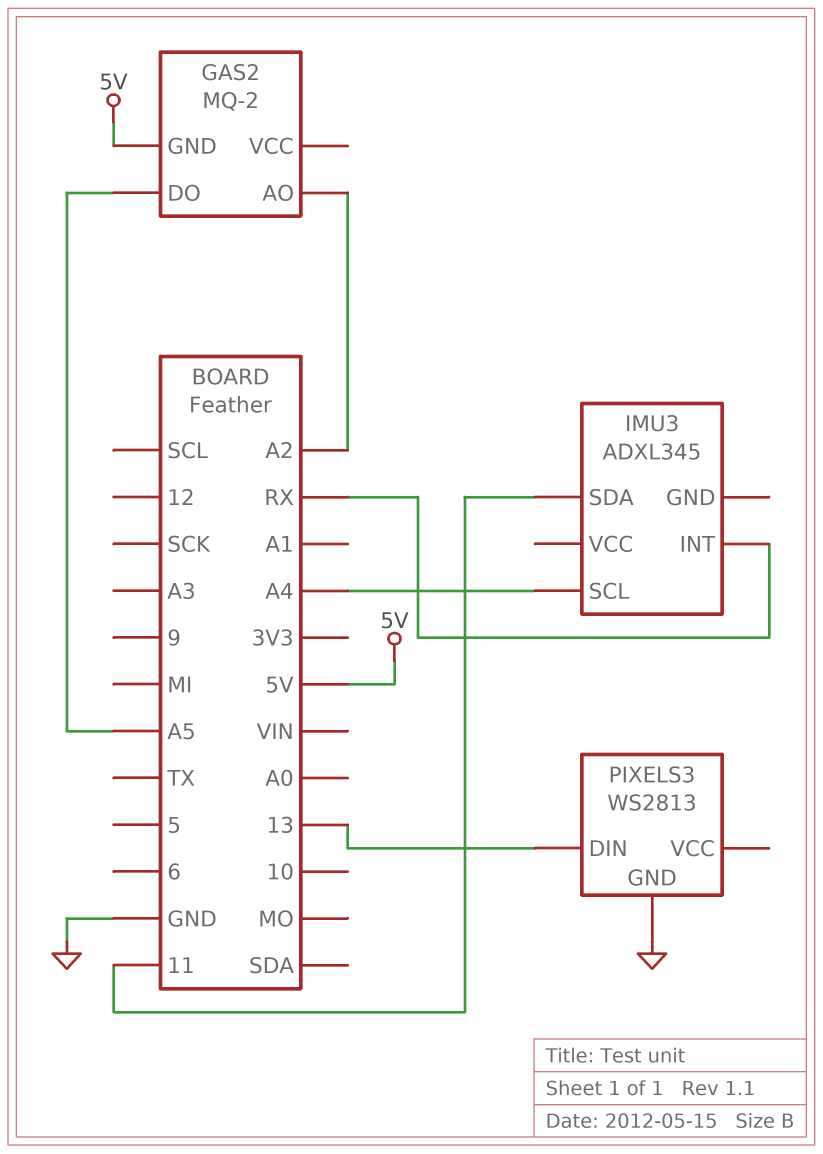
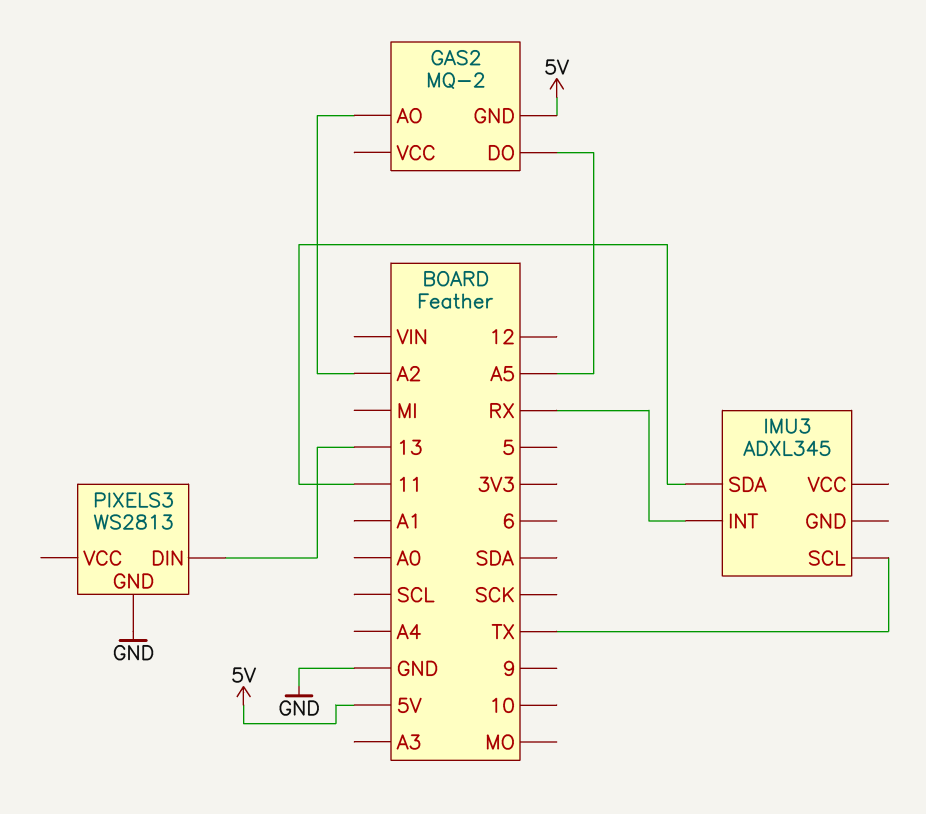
IMU3 pin SCL: A4 -> TX

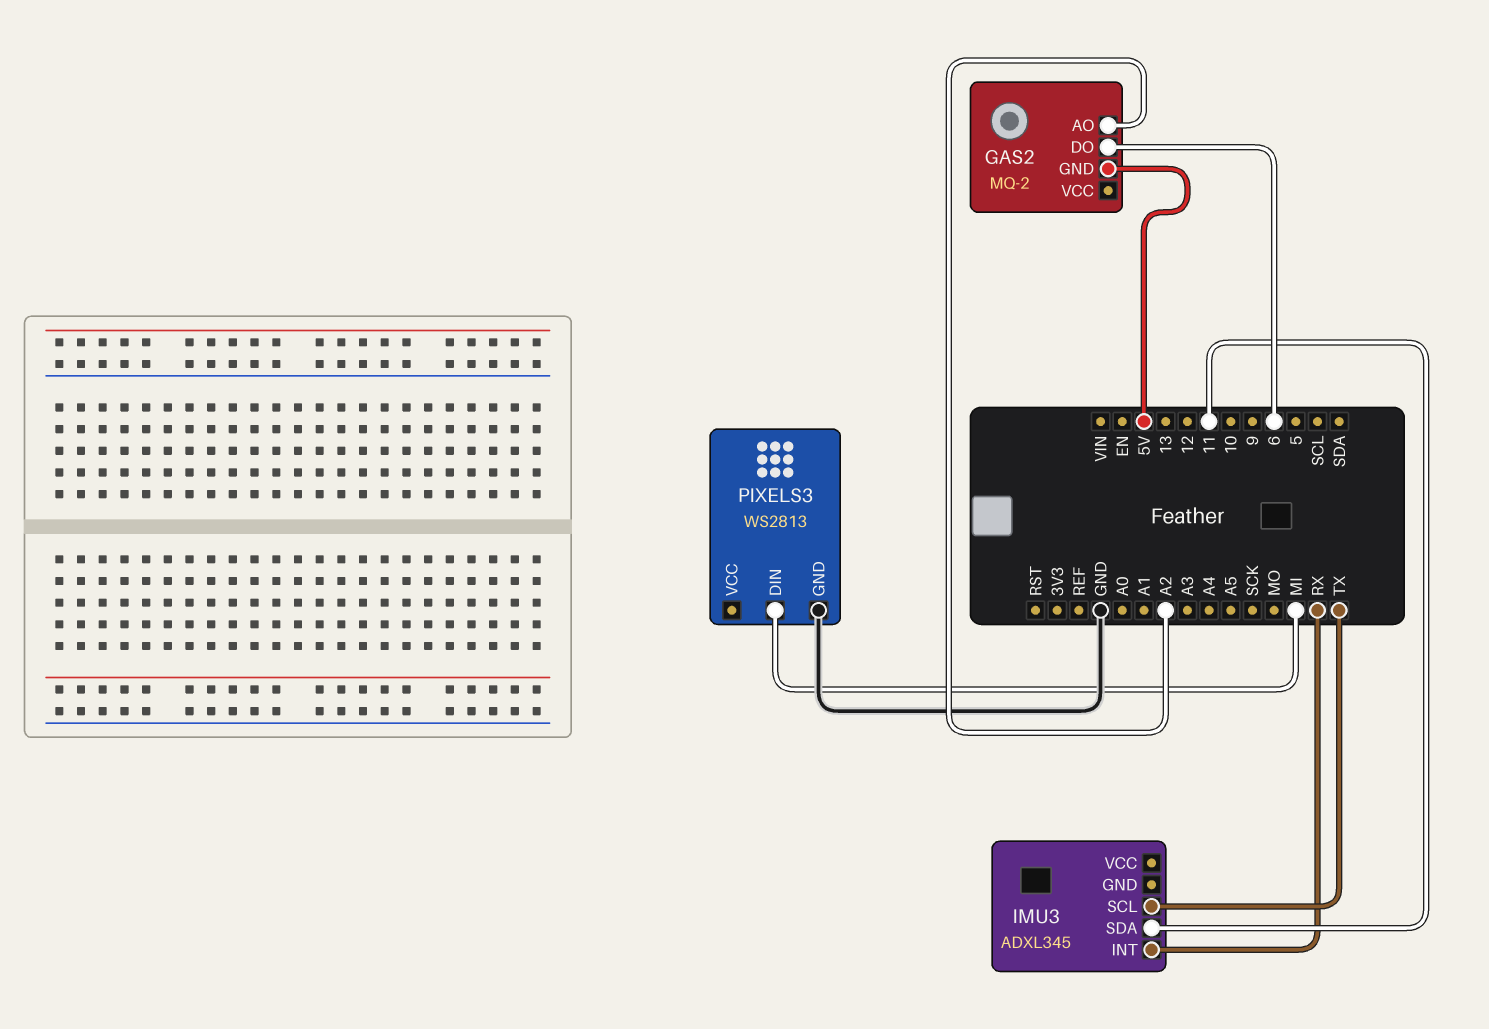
GAS2 pin DO: A5 -> 6
PIXELS3 pin DIN: 13 -> MI

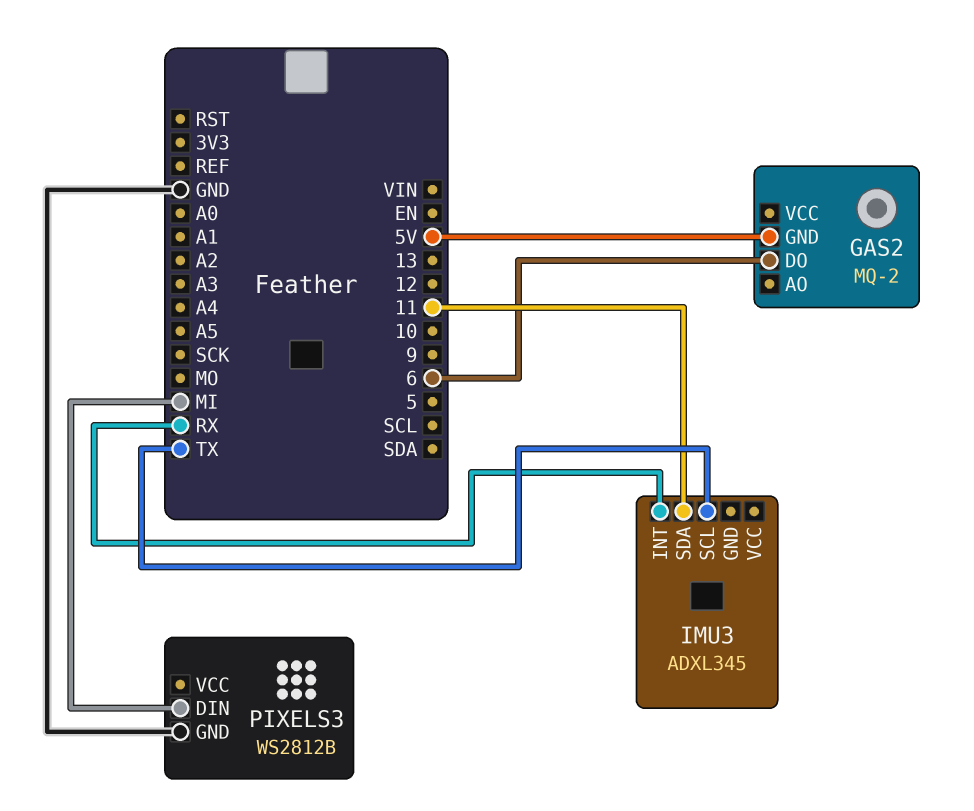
GAS2 pin AO: A2 -> none
PIXELS3: WS2813 -> WS2812B

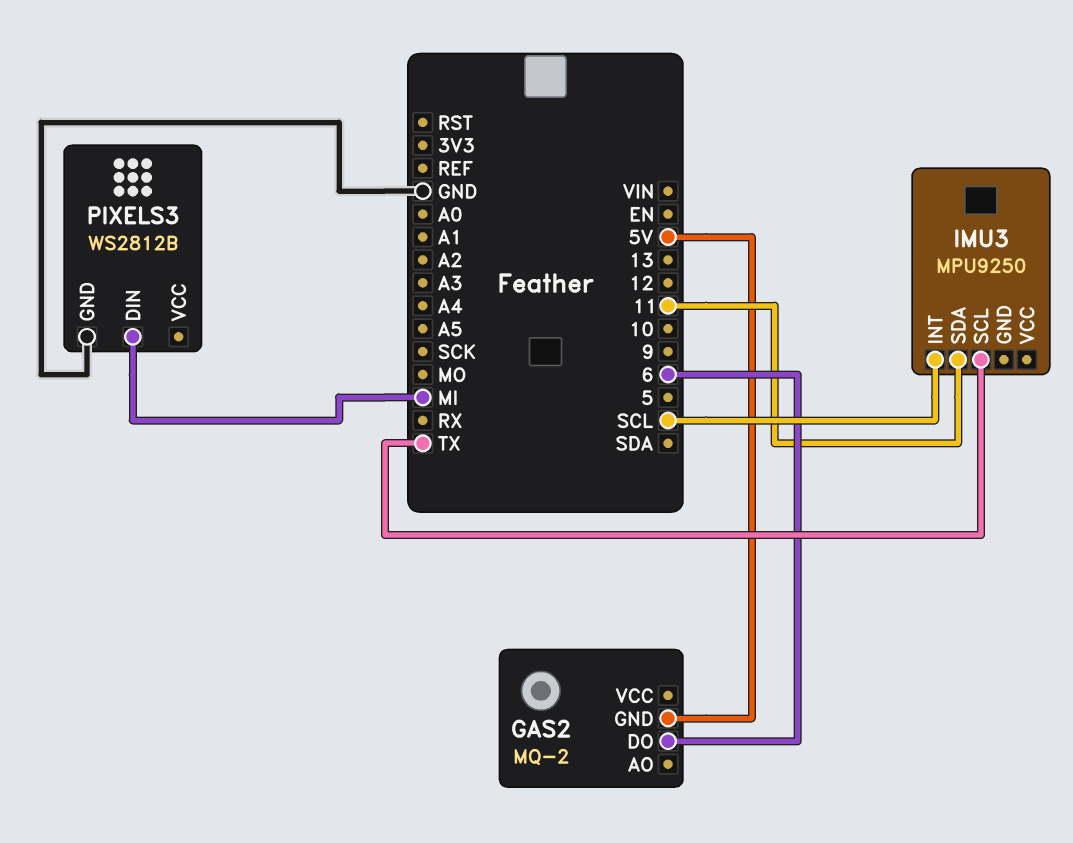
IMU3: ADXL345 -> MPU9250
IMU3 pin INT: RX -> SCL

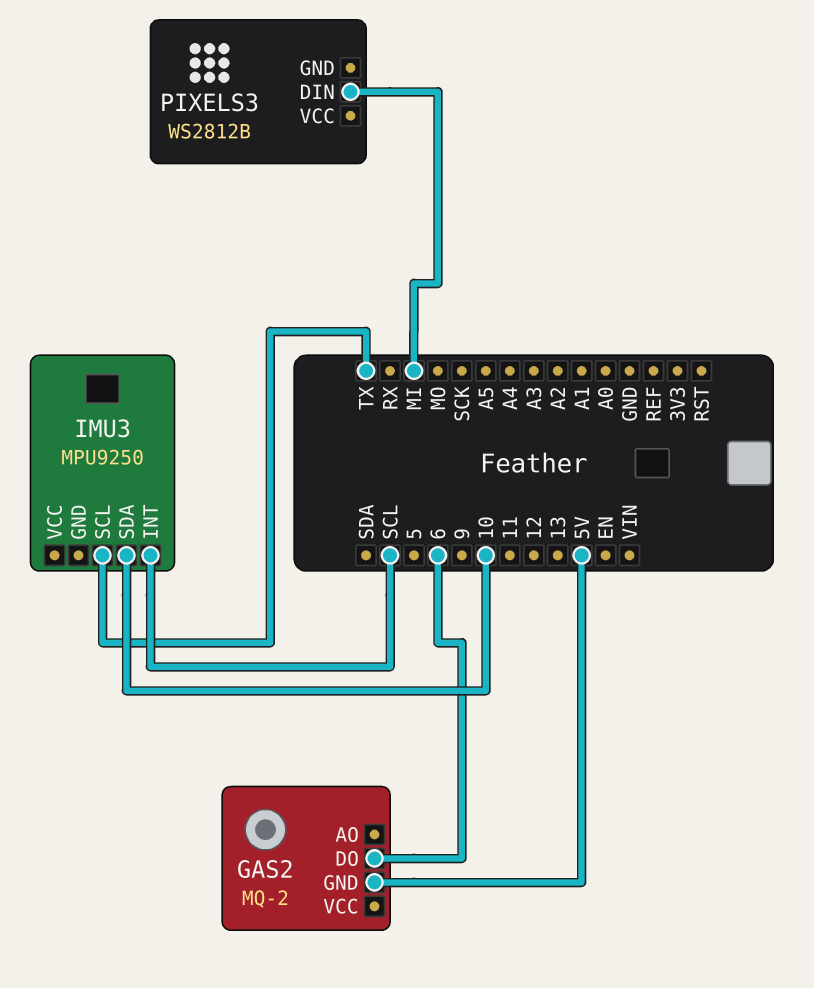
IMU3 pin SDA: 11 -> 10
PIXELS3 pin GND: GND -> none

